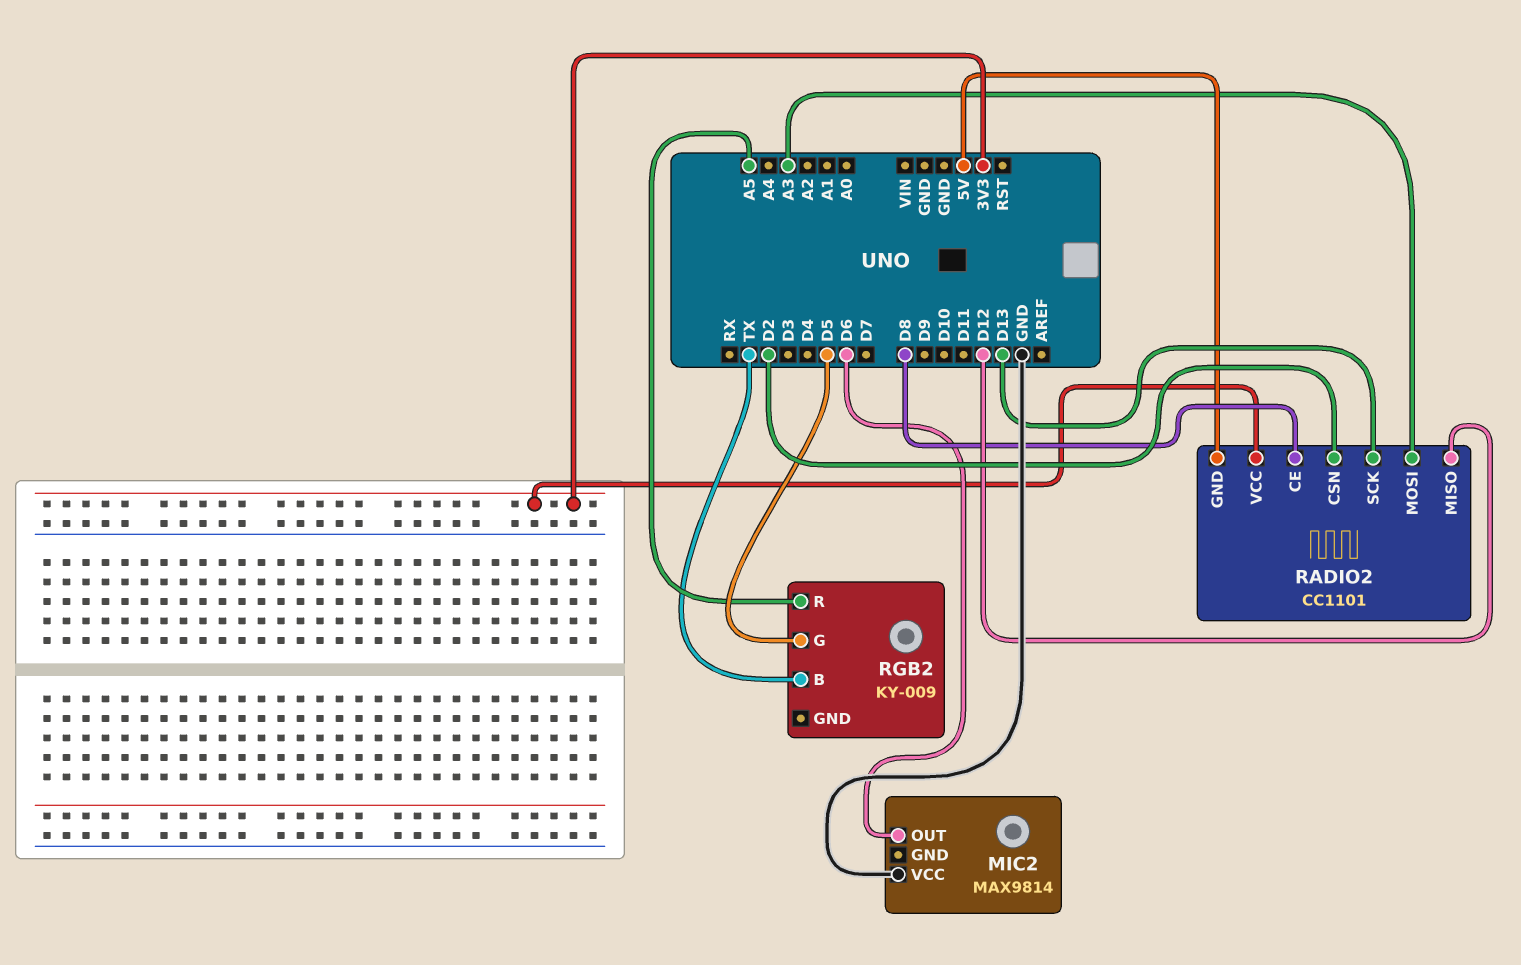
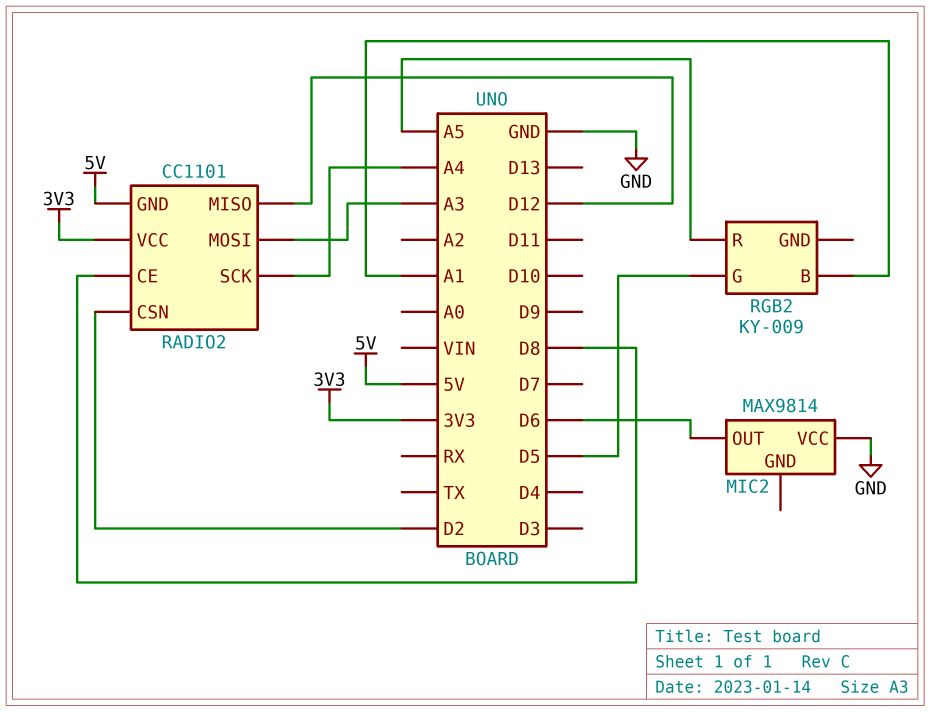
RADIO2 pin SCK: D13 -> A4
RGB2 pin B: TX -> A1

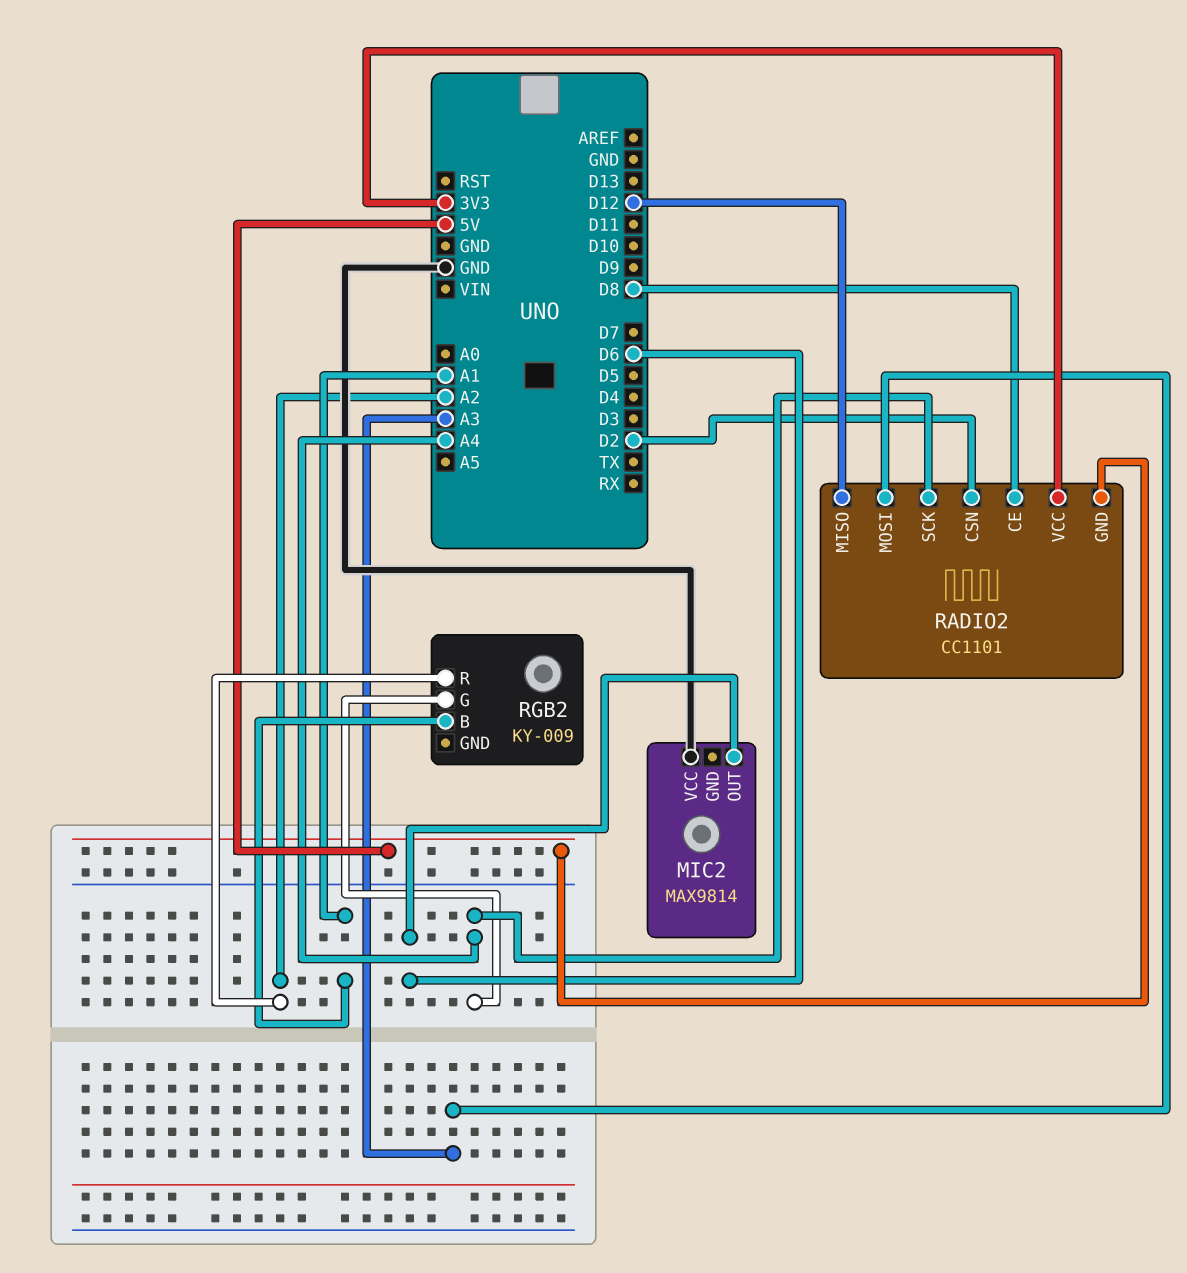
RGB2 pin G: D5 -> A4
RGB2 pin R: A5 -> A2

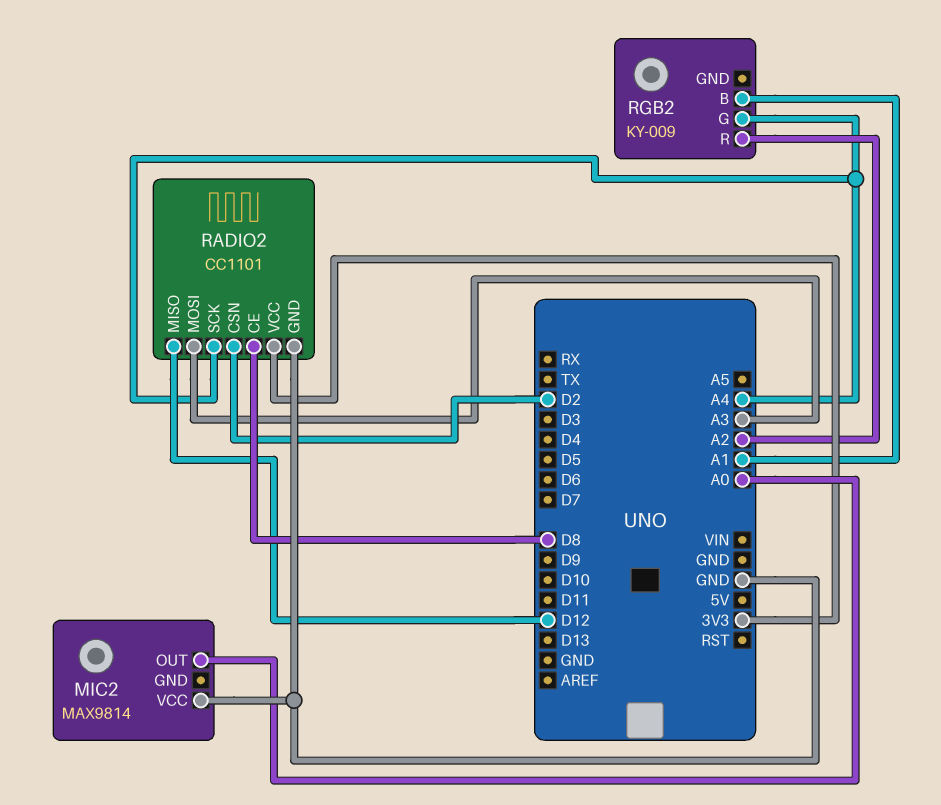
MIC2 pin OUT: D6 -> A0
RADIO2 pin GND: 5V -> GND

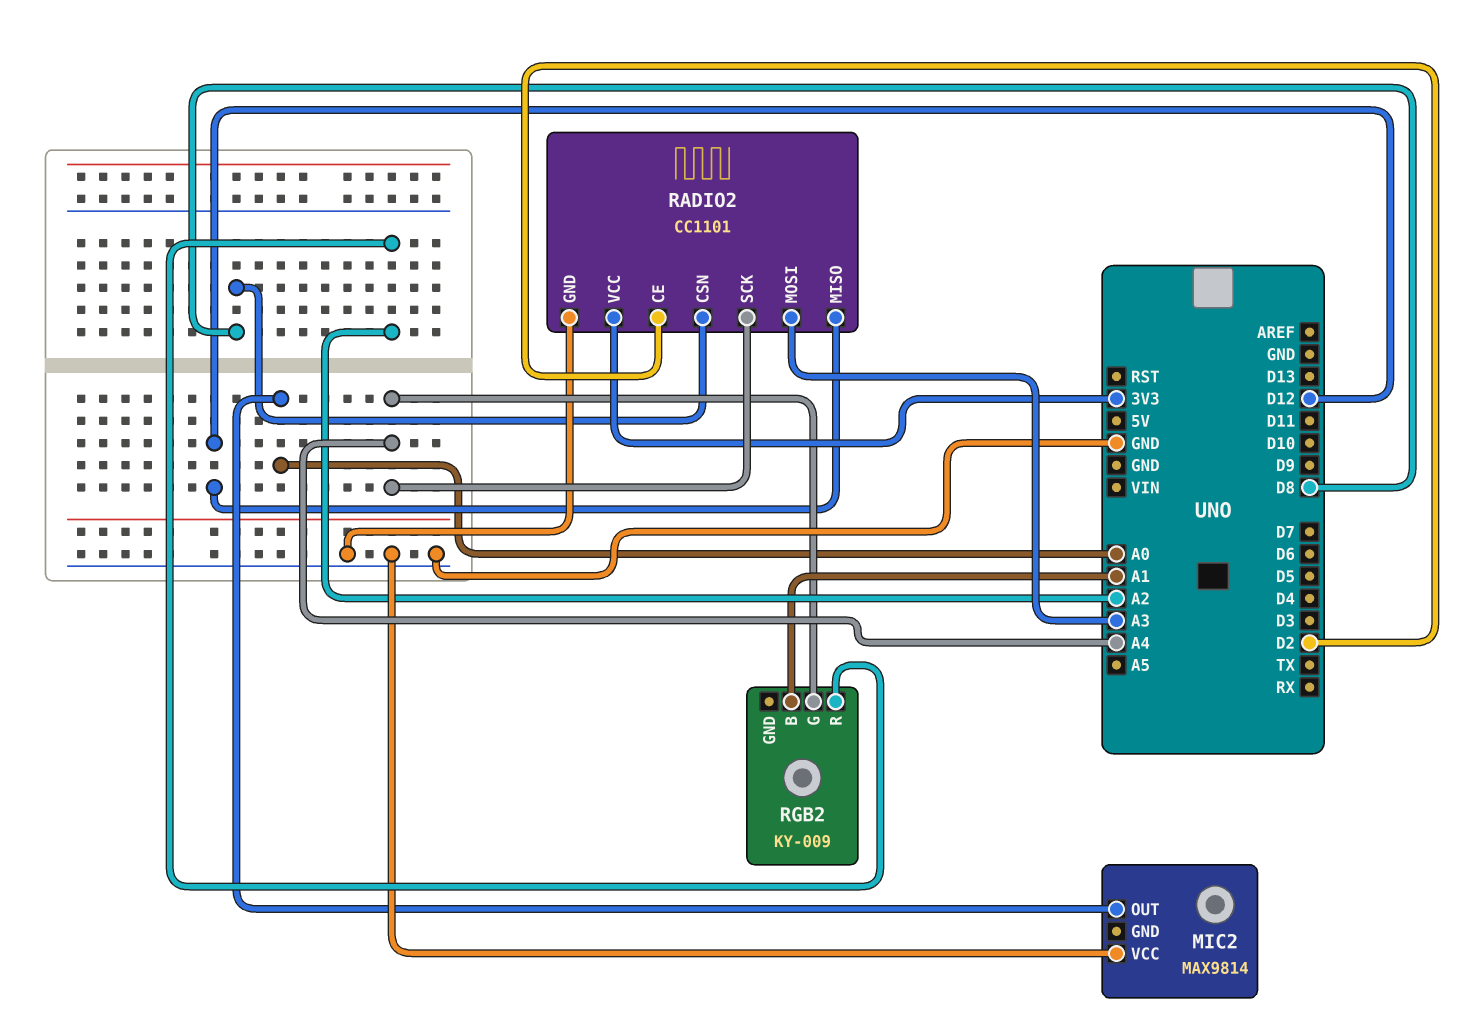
RADIO2 pin CE: D8 -> D2
RADIO2 pin CSN: D2 -> D8

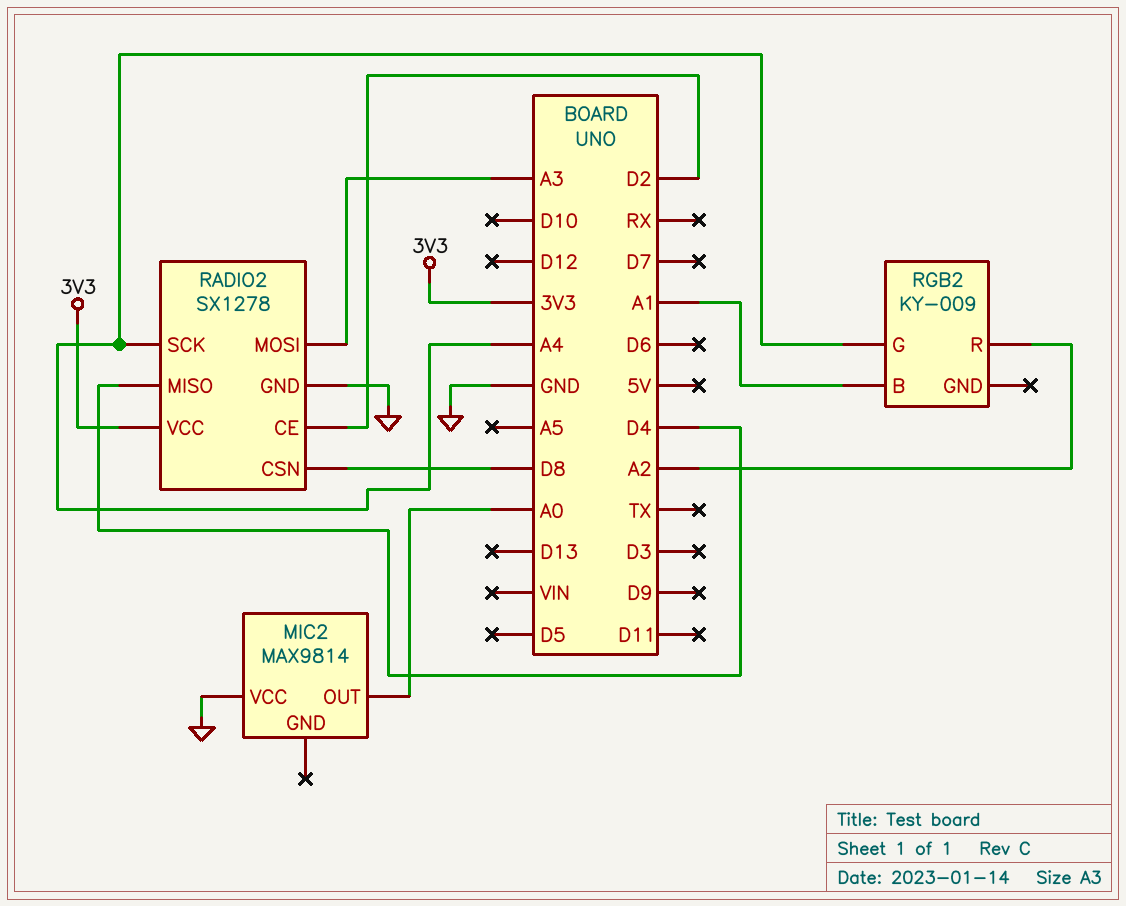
RADIO2: CC1101 -> SX1278
RADIO2 pin MISO: D12 -> D4

